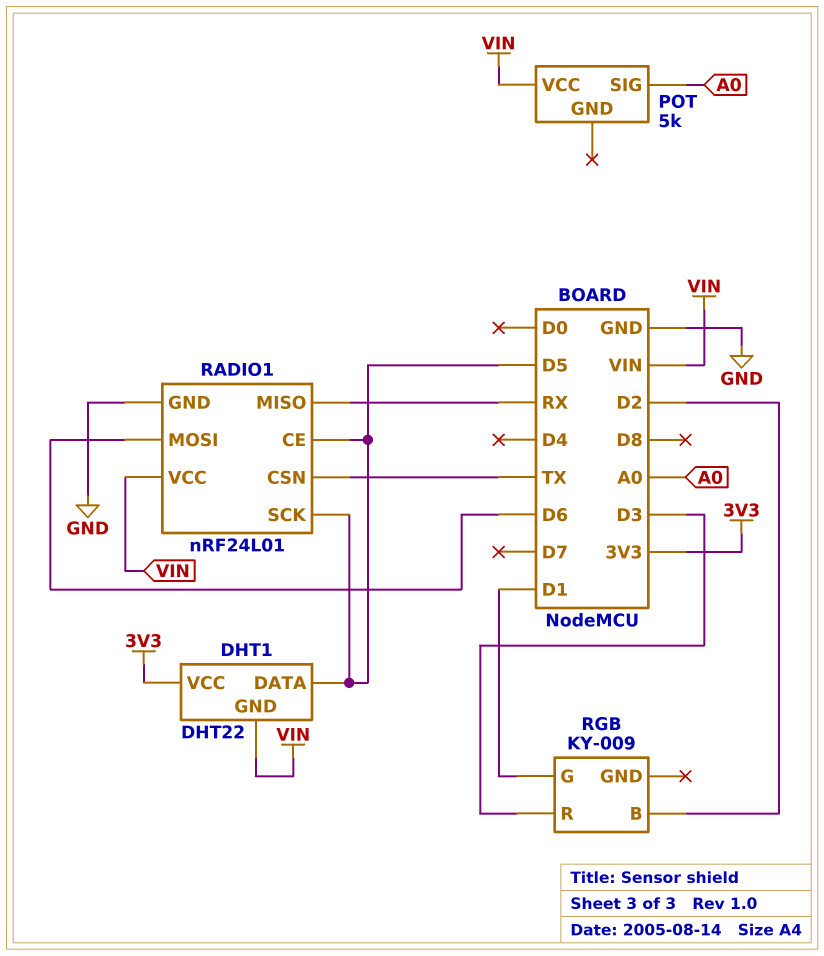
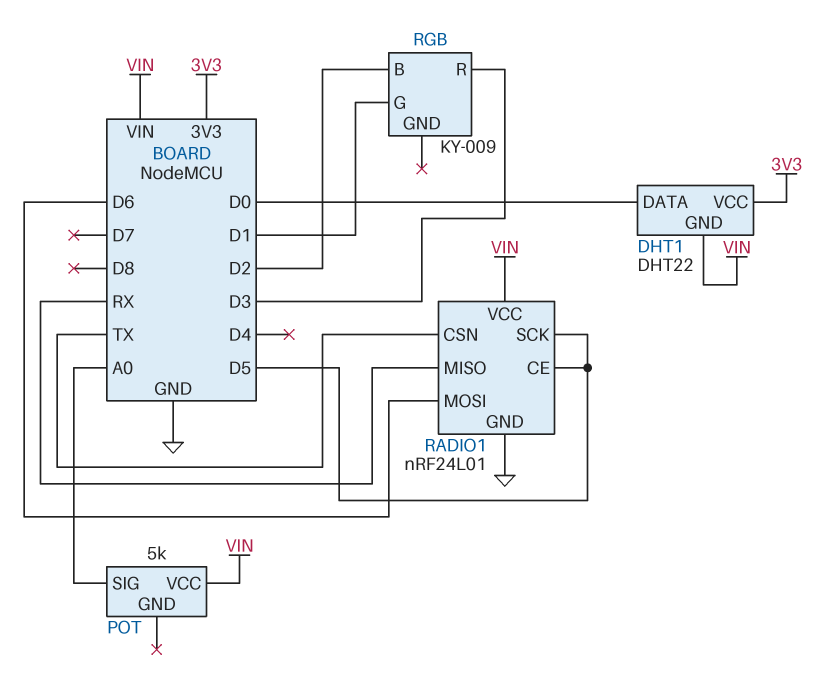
DHT1 pin DATA: D5 -> D0

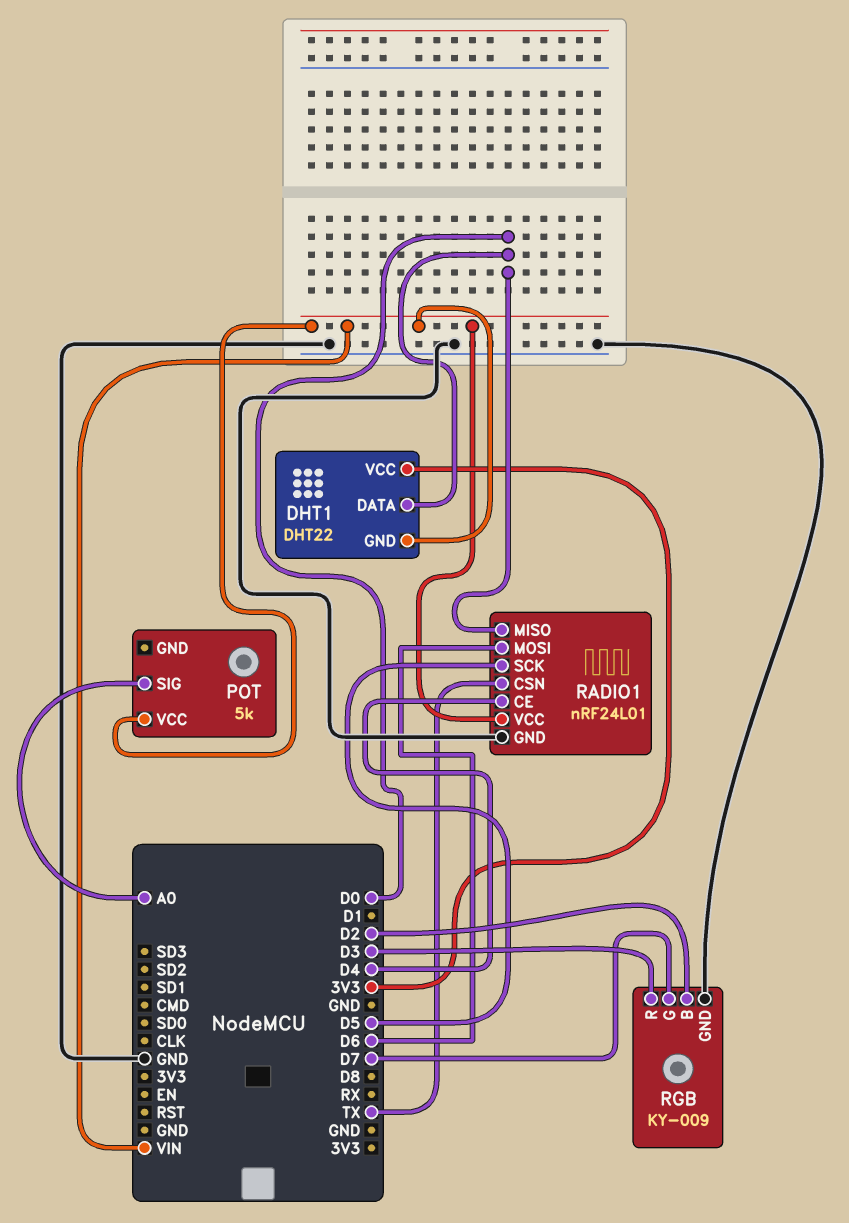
RADIO1 pin CE: D5 -> D4
RADIO1 pin MISO: RX -> D0
RGB pin G: D1 -> D7
RGB pin GND: none -> GND

